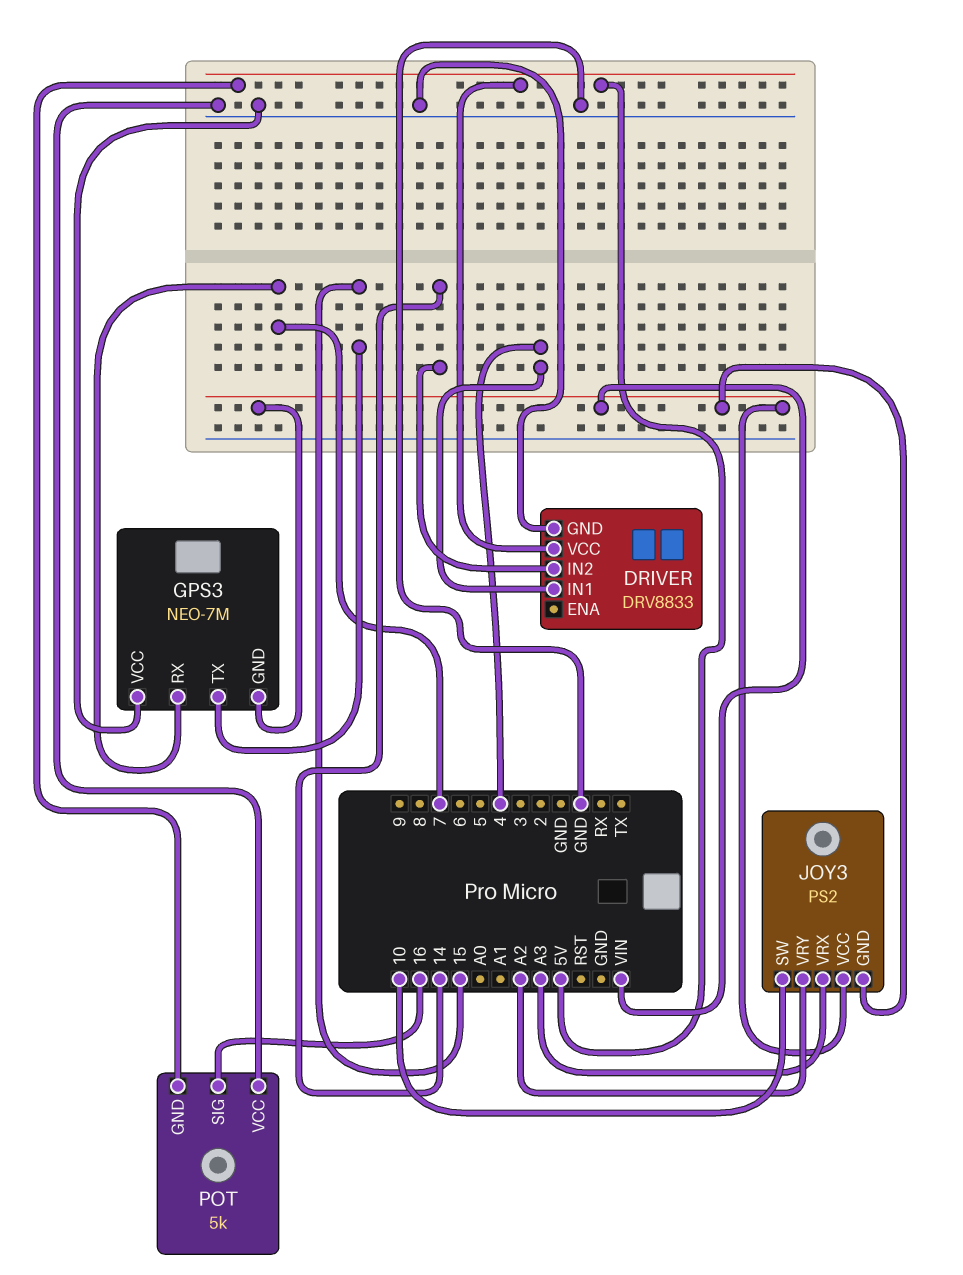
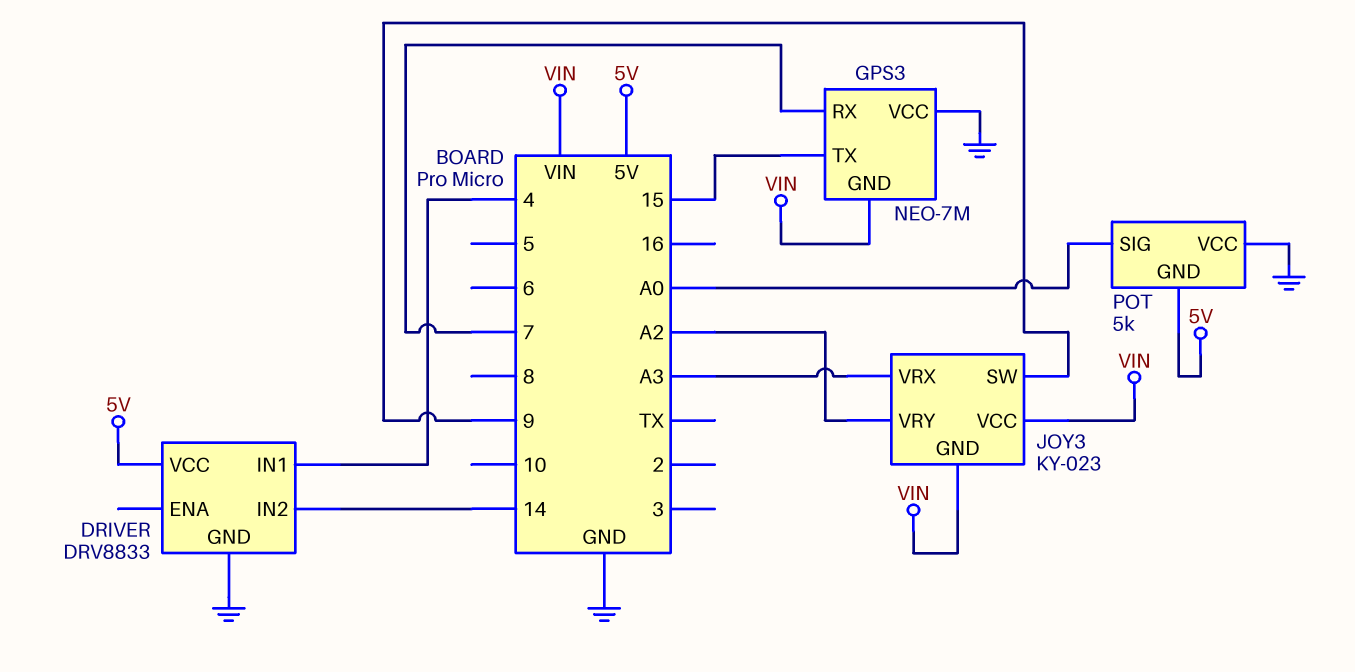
JOY3: PS2 -> KY-023
JOY3 pin SW: 10 -> 9
POT pin SIG: 16 -> A0

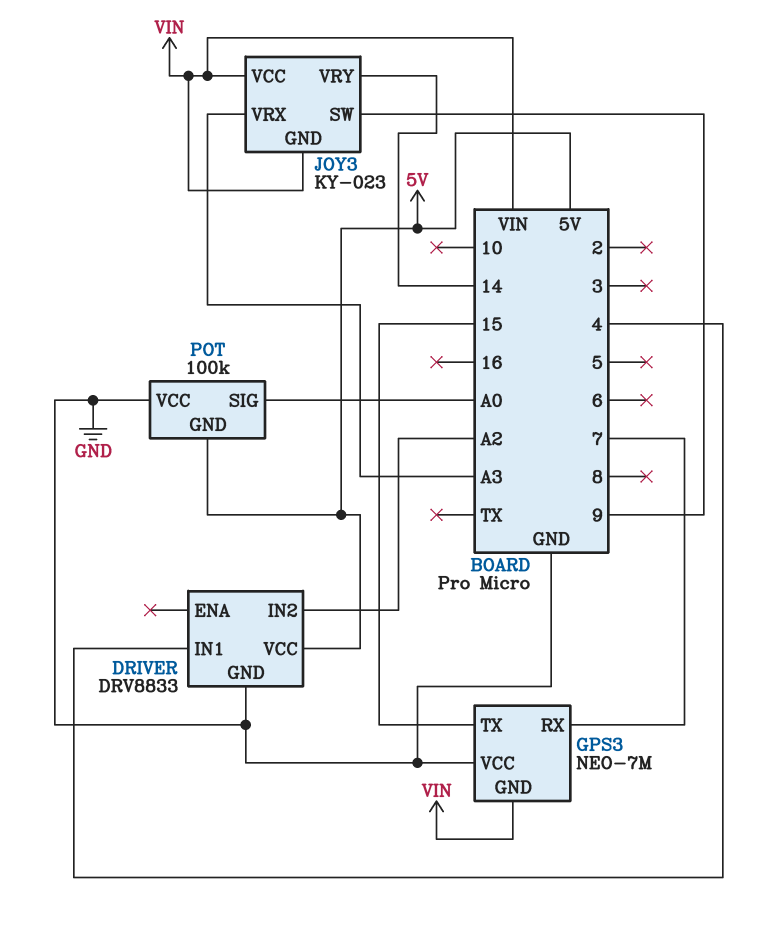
DRIVER pin IN2: 14 -> A2
JOY3 pin VRY: A2 -> 14
POT: 5k -> 100k

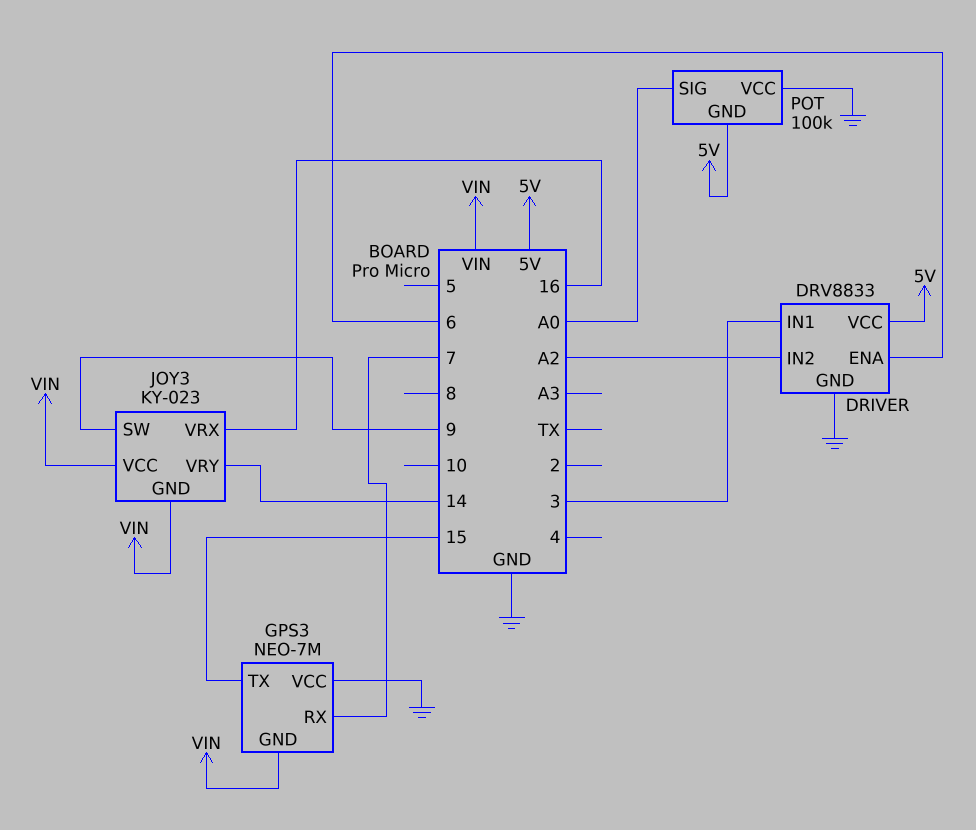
DRIVER pin ENA: none -> 6
DRIVER pin IN1: 4 -> 3
JOY3 pin VRX: A3 -> 16

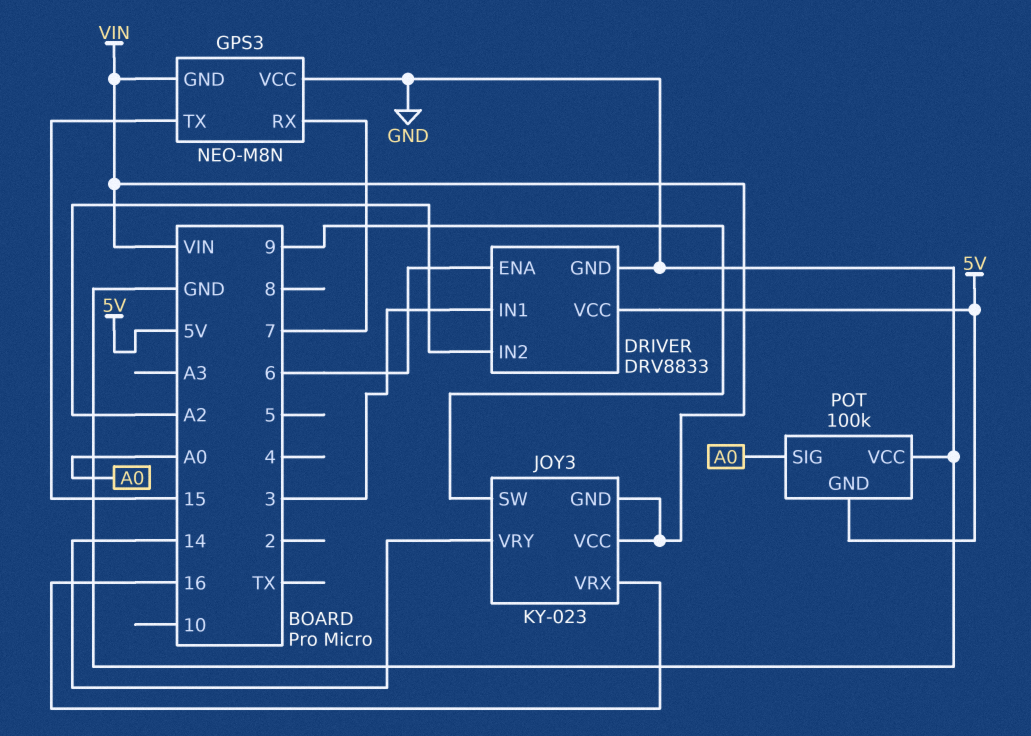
GPS3: NEO-7M -> NEO-M8N

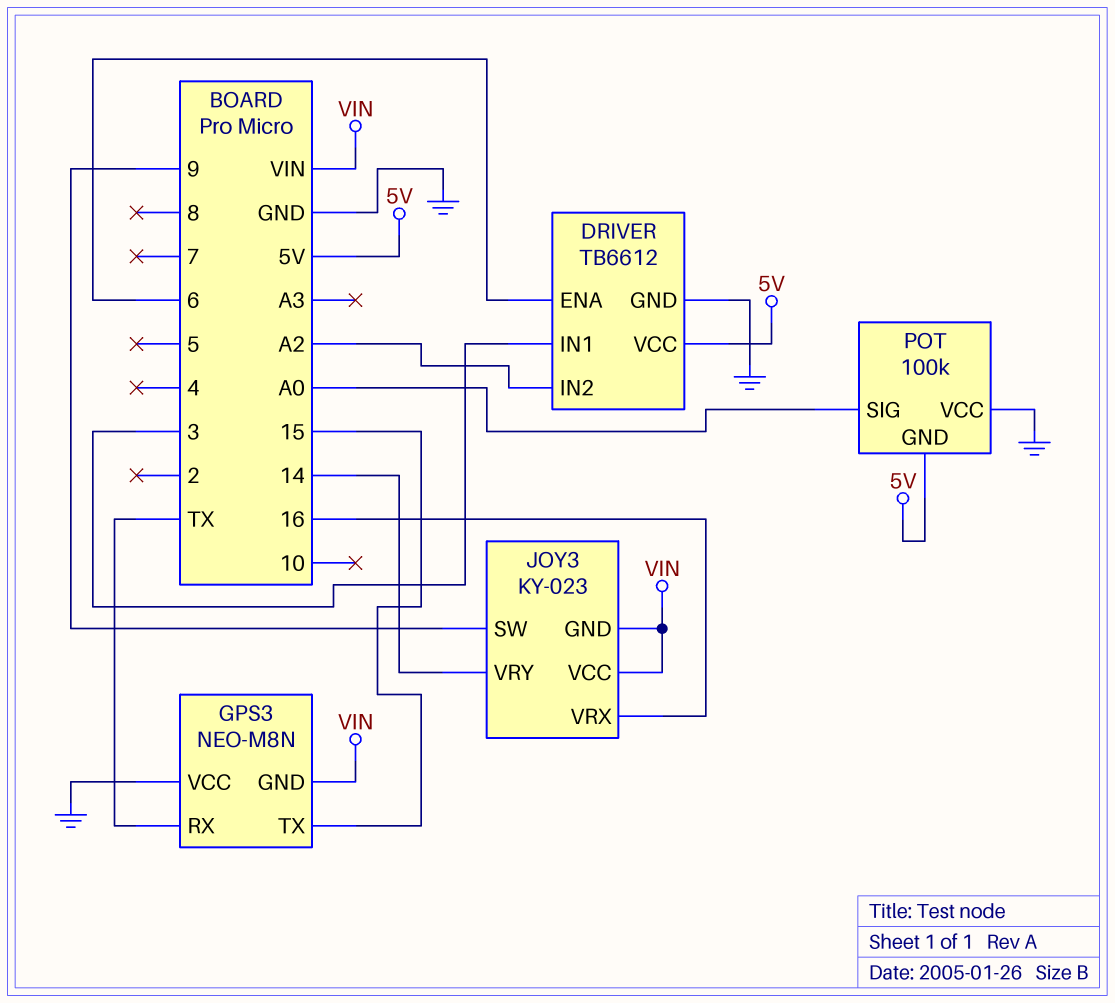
DRIVER: DRV8833 -> TB6612
GPS3 pin RX: 7 -> TX

